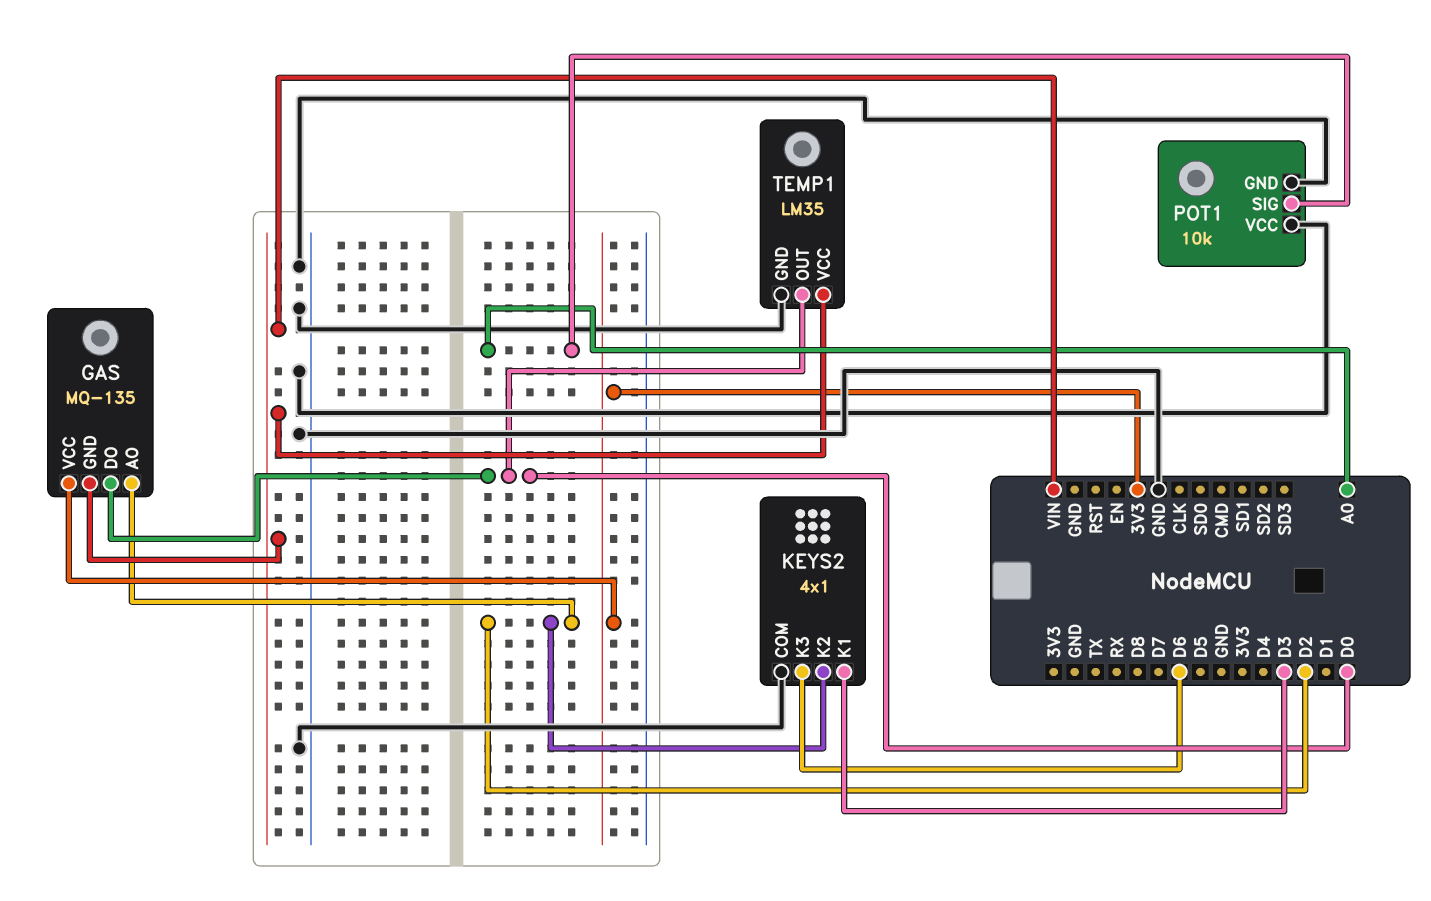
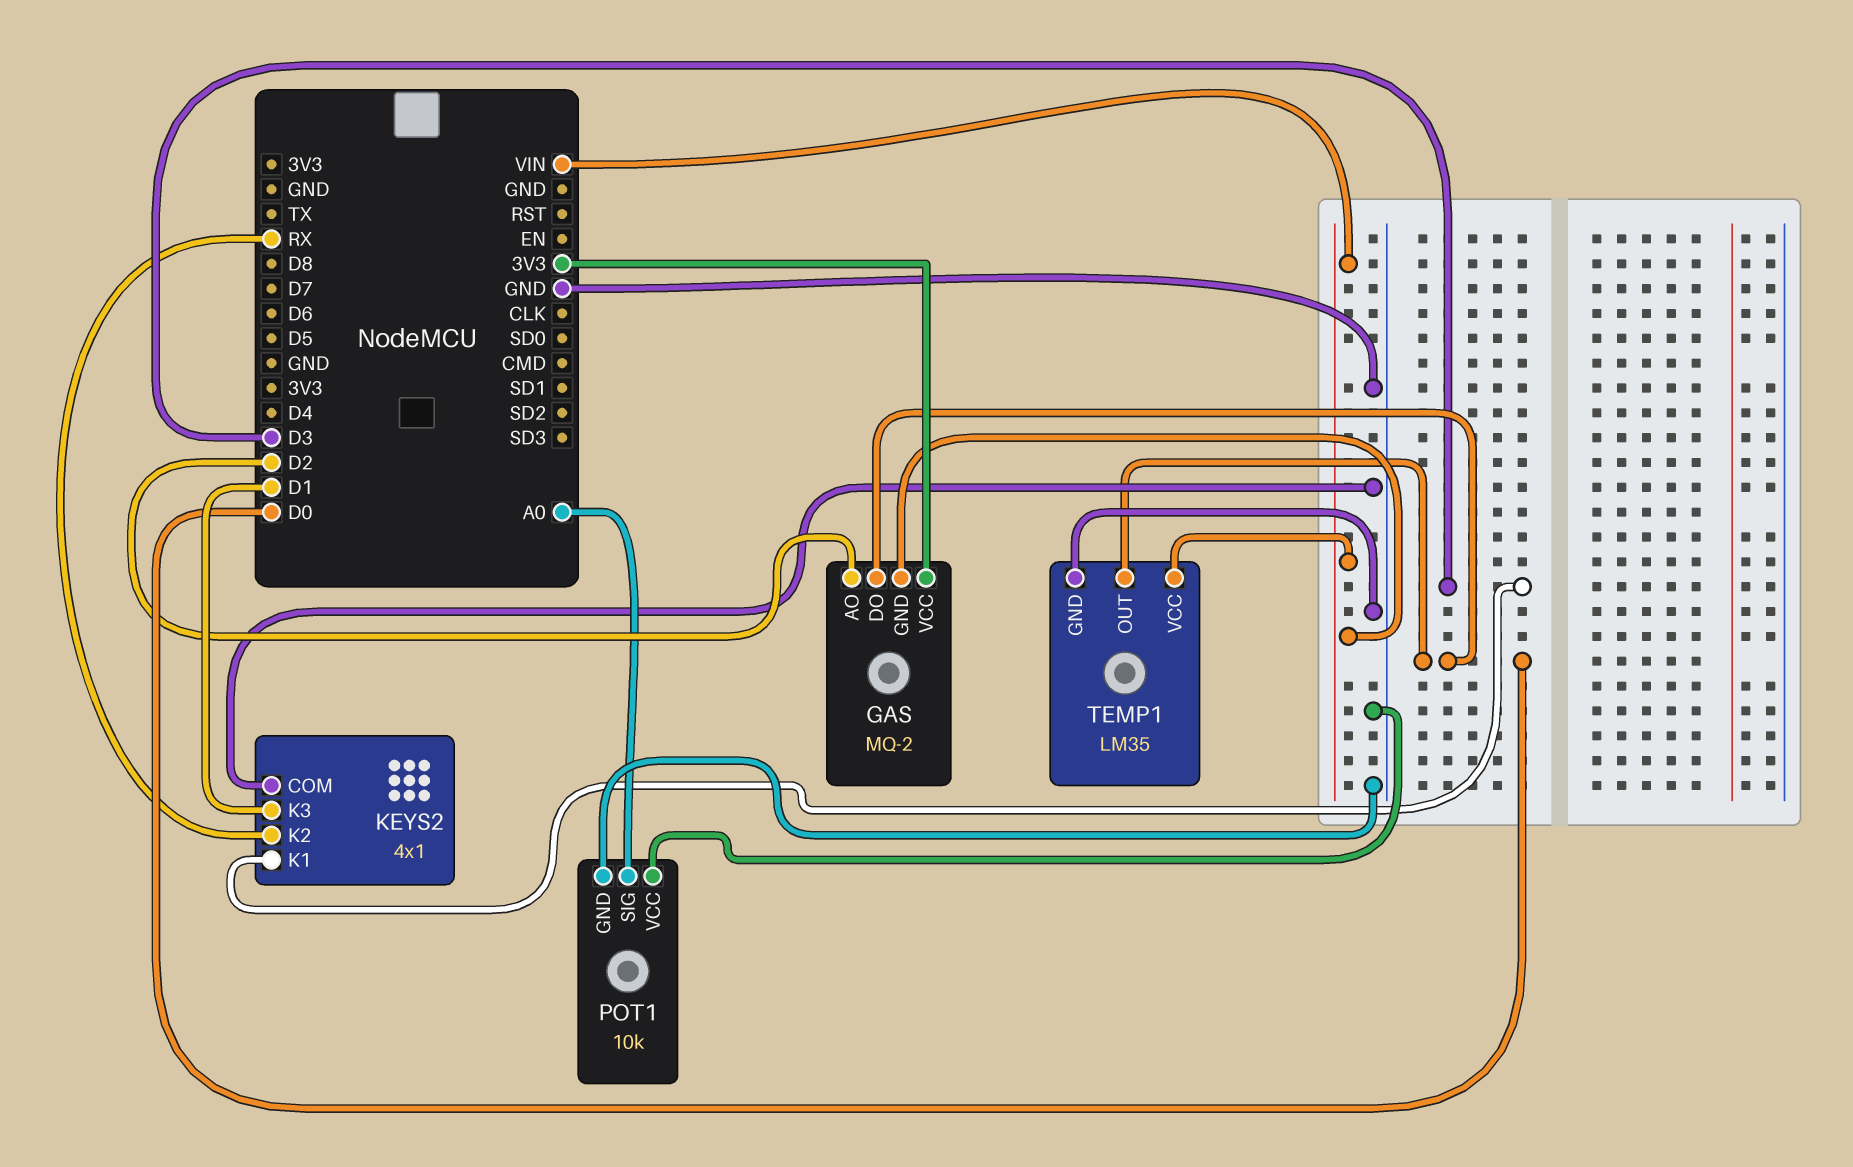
GAS: MQ-135 -> MQ-2
KEYS2 pin K2: D2 -> RX
KEYS2 pin K3: D6 -> D1

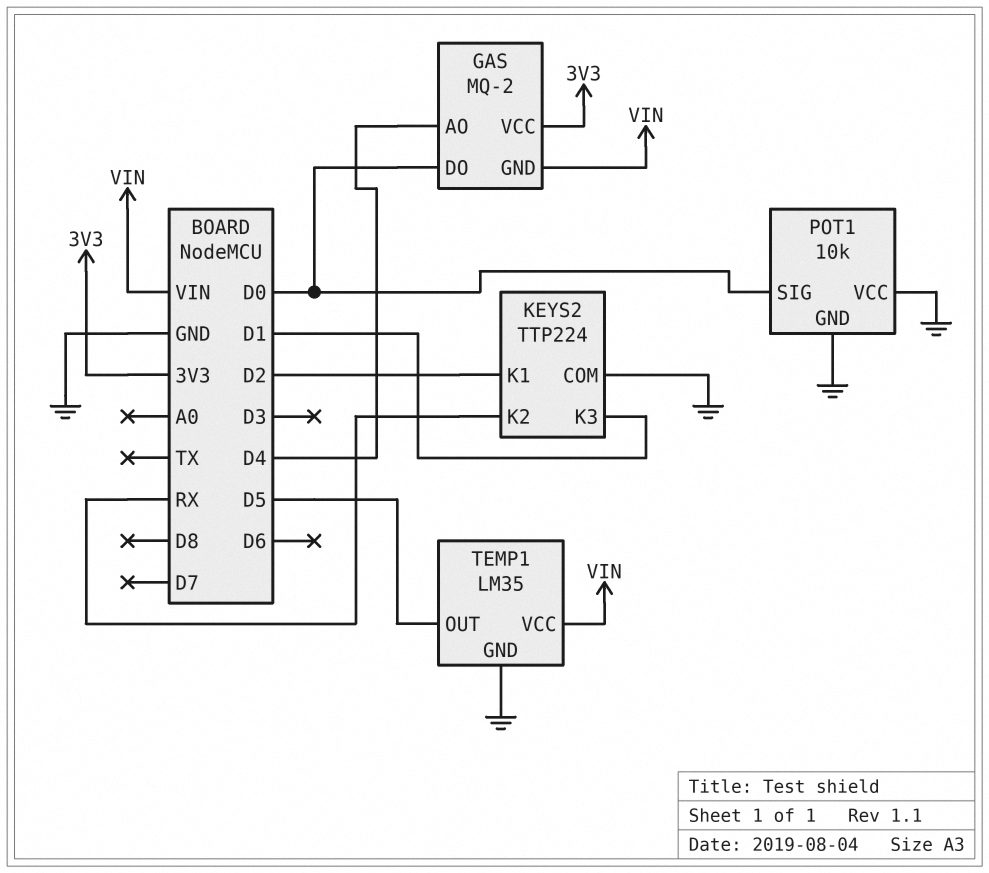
GAS pin AO: D2 -> D4
KEYS2: 4x1 -> TTP224
KEYS2 pin K1: D3 -> D2
POT1 pin SIG: A0 -> D0
TEMP1 pin OUT: D0 -> D5

